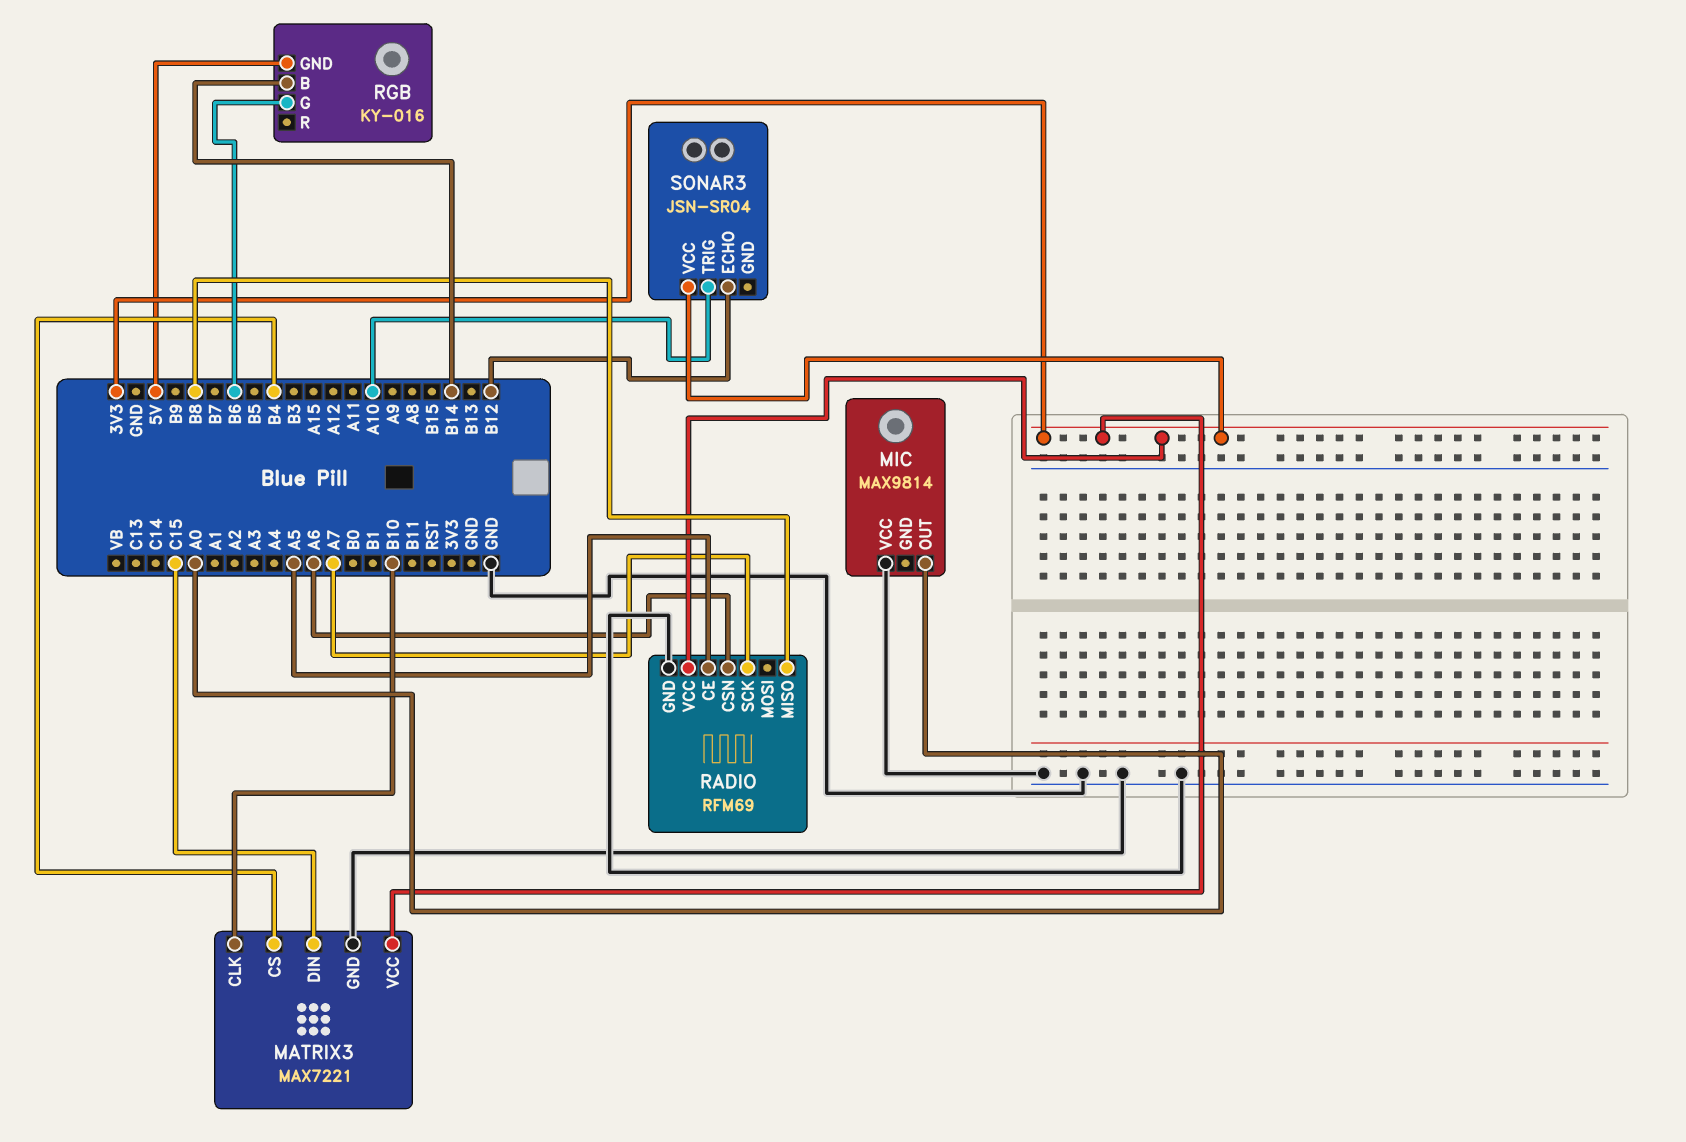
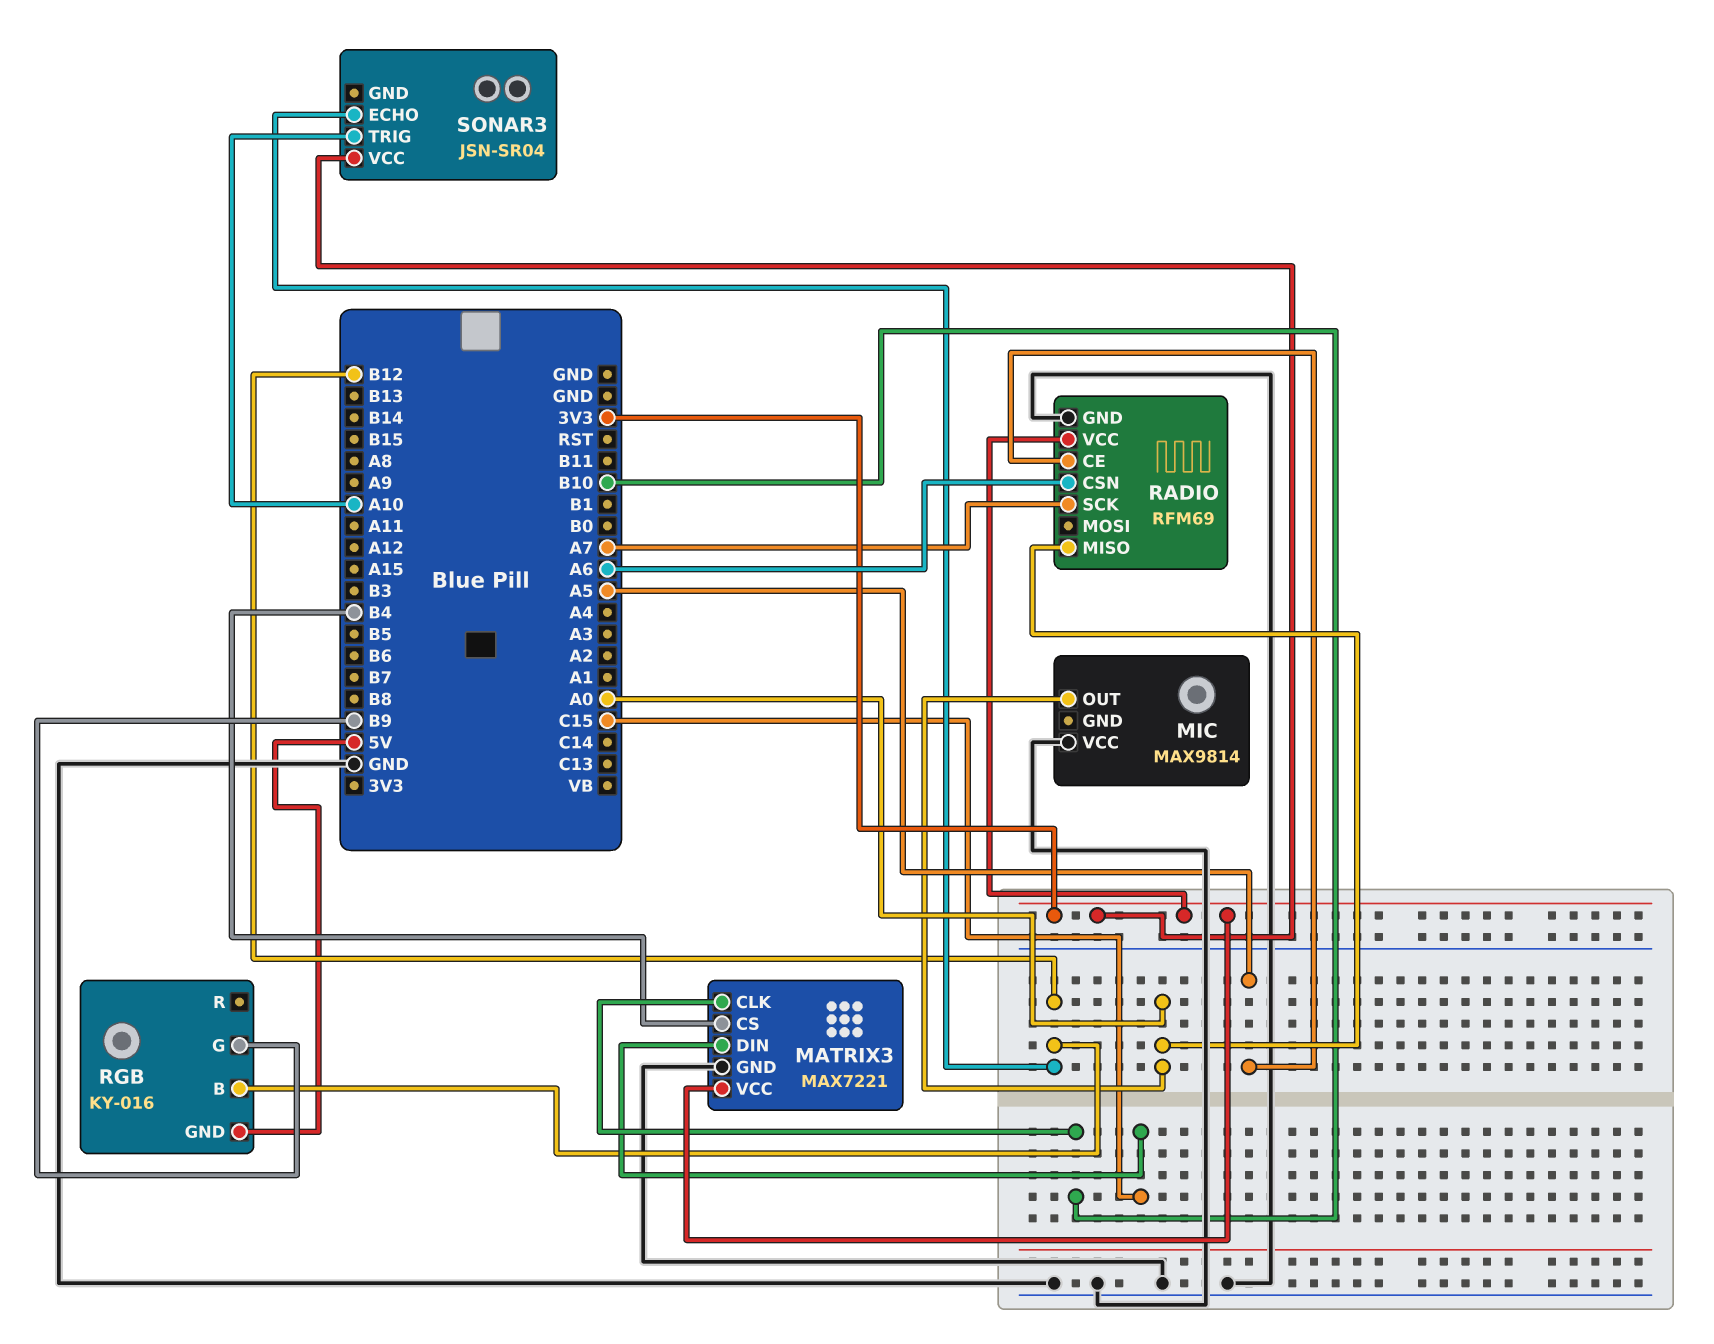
RADIO pin MISO: B8 -> A0
RGB pin B: B14 -> B12
RGB pin G: B6 -> B9

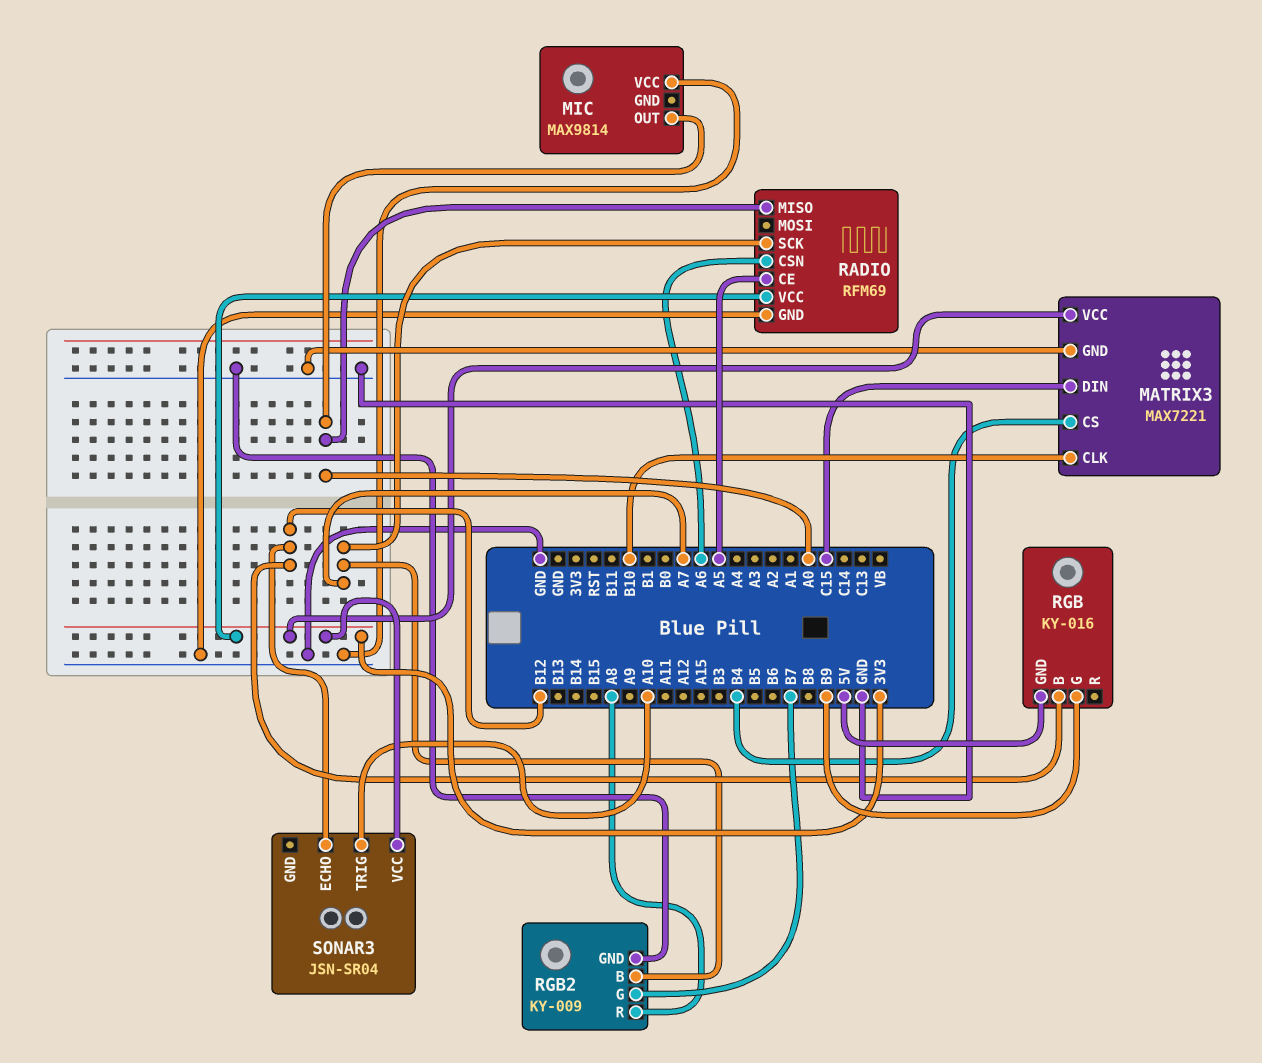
RGB2: none -> KY-009
RGB2 pin B: none -> A7
RGB2 pin G: none -> B7
RGB2 pin GND: none -> GND
RGB2 pin R: none -> A8

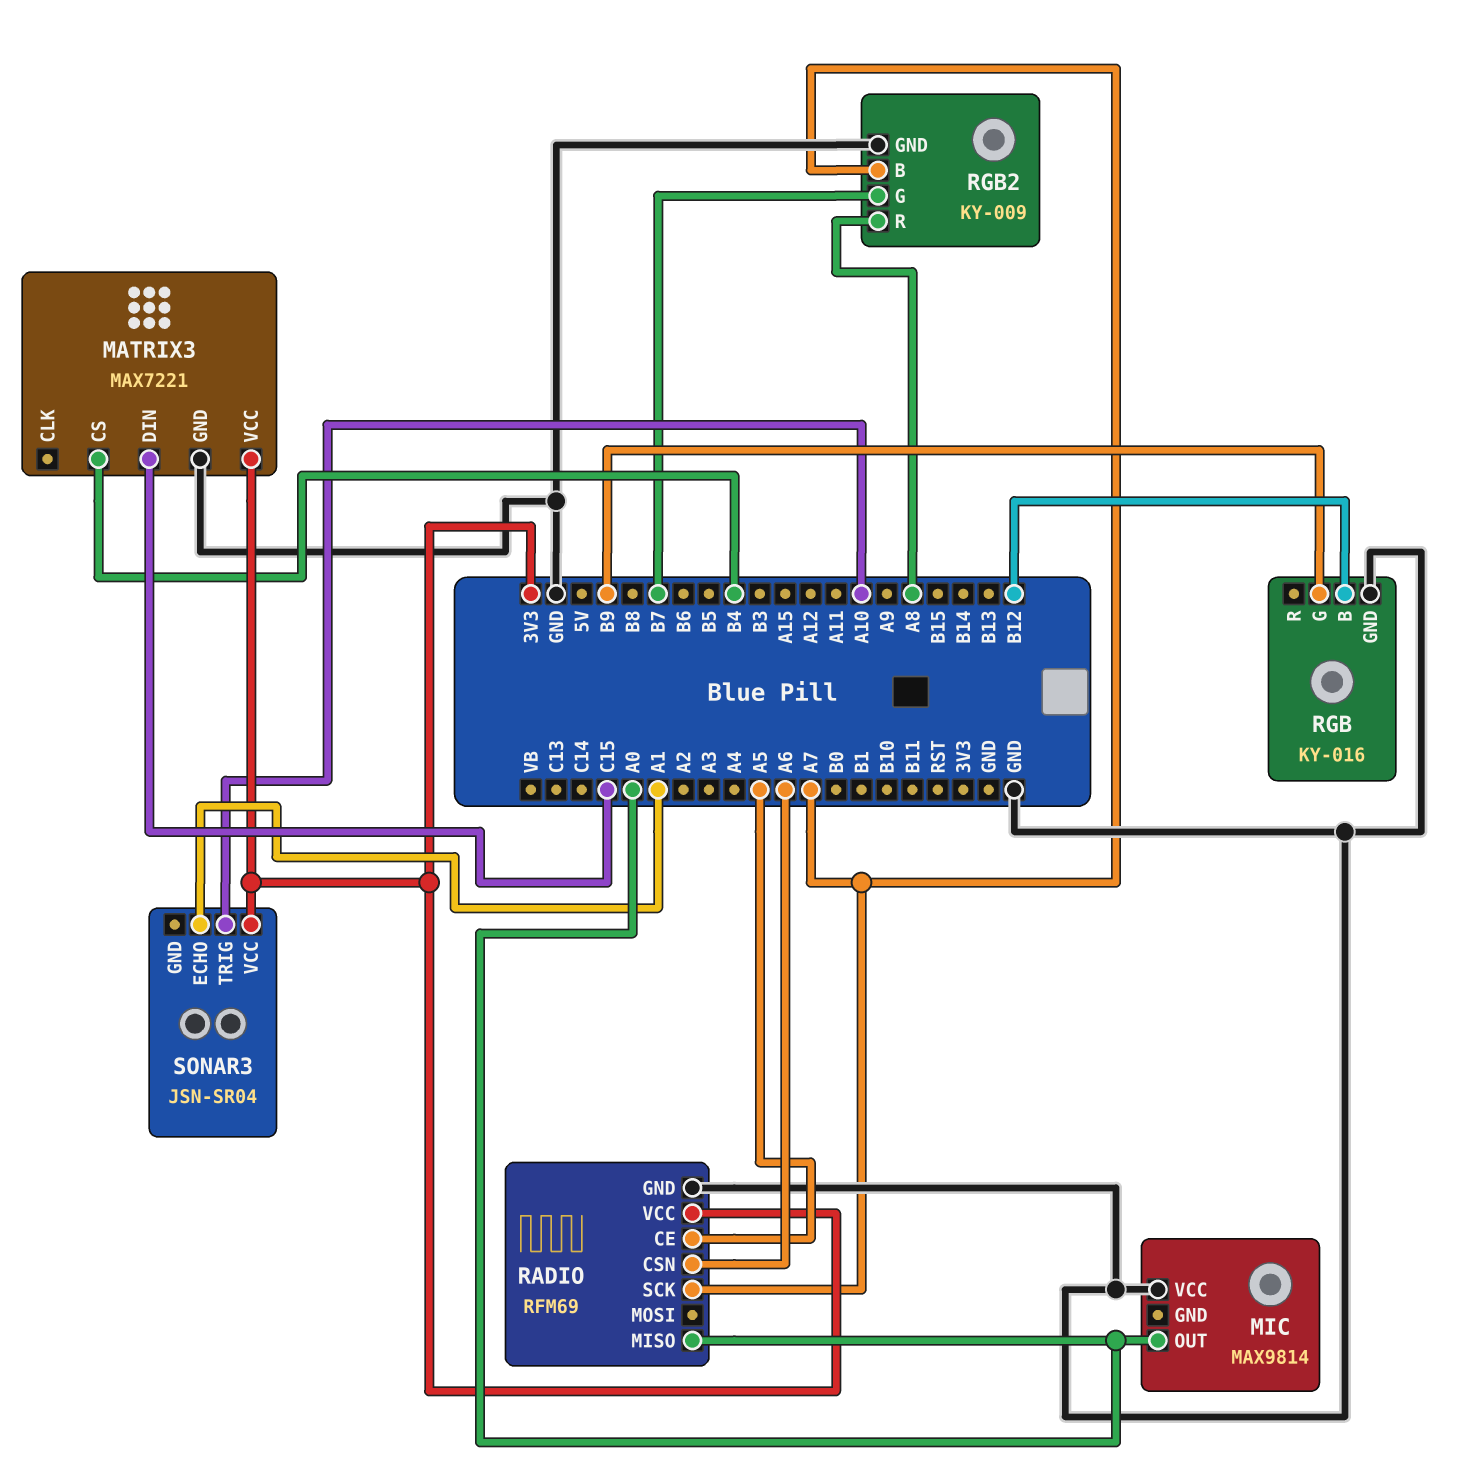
MATRIX3 pin CLK: B10 -> none
RGB pin GND: 5V -> GND
SONAR3 pin ECHO: B12 -> A1

